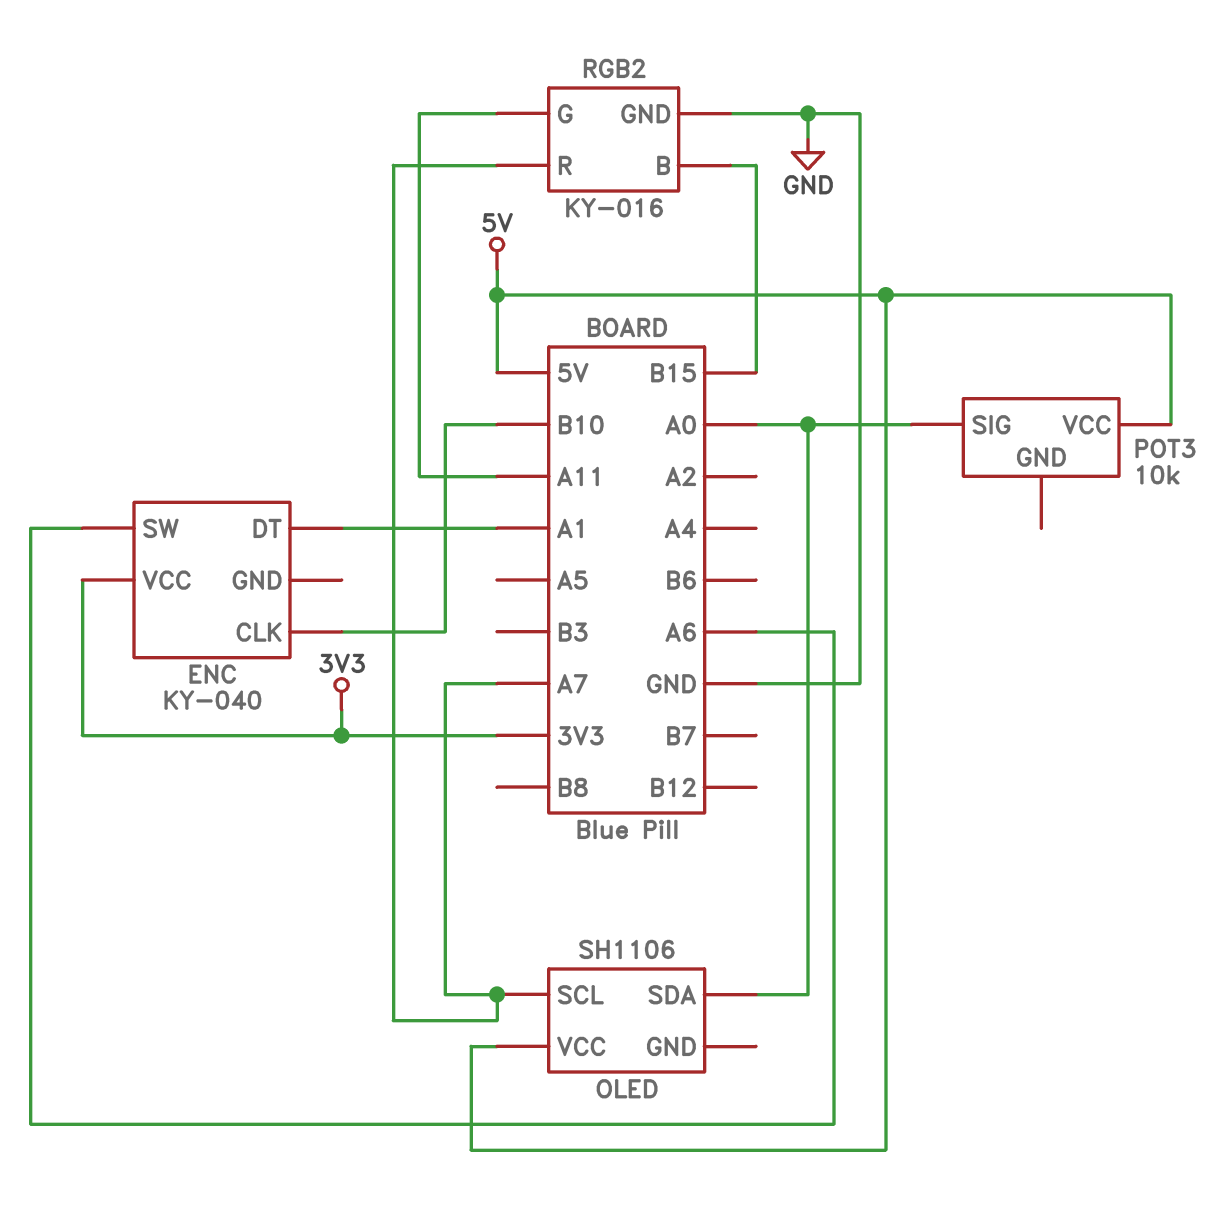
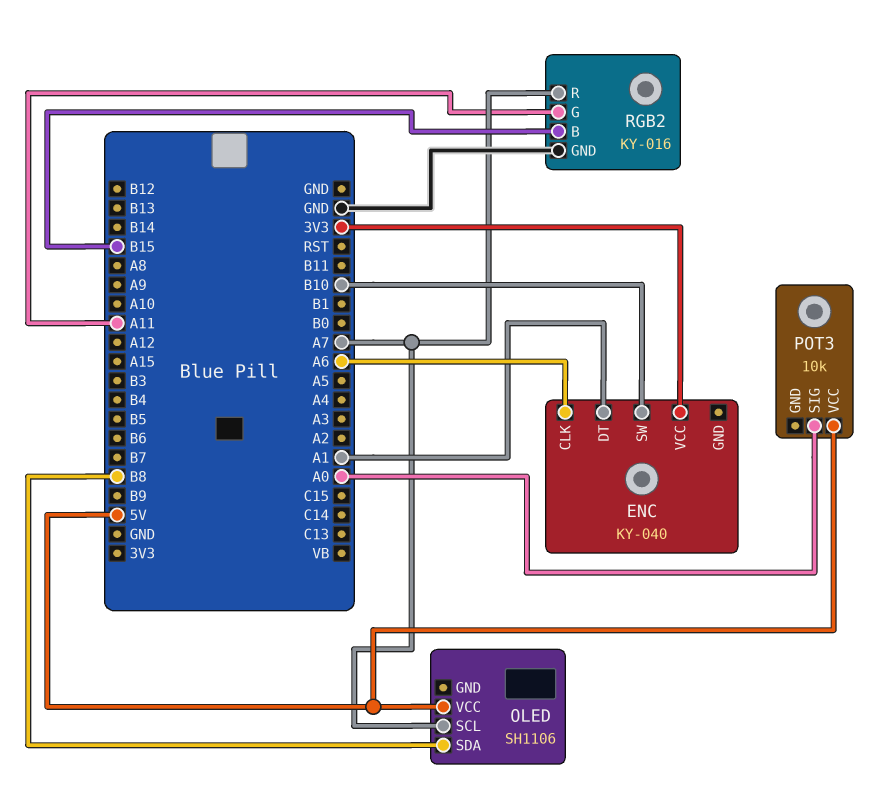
ENC pin CLK: B10 -> A6
ENC pin SW: A6 -> B10
OLED pin SDA: A0 -> B8

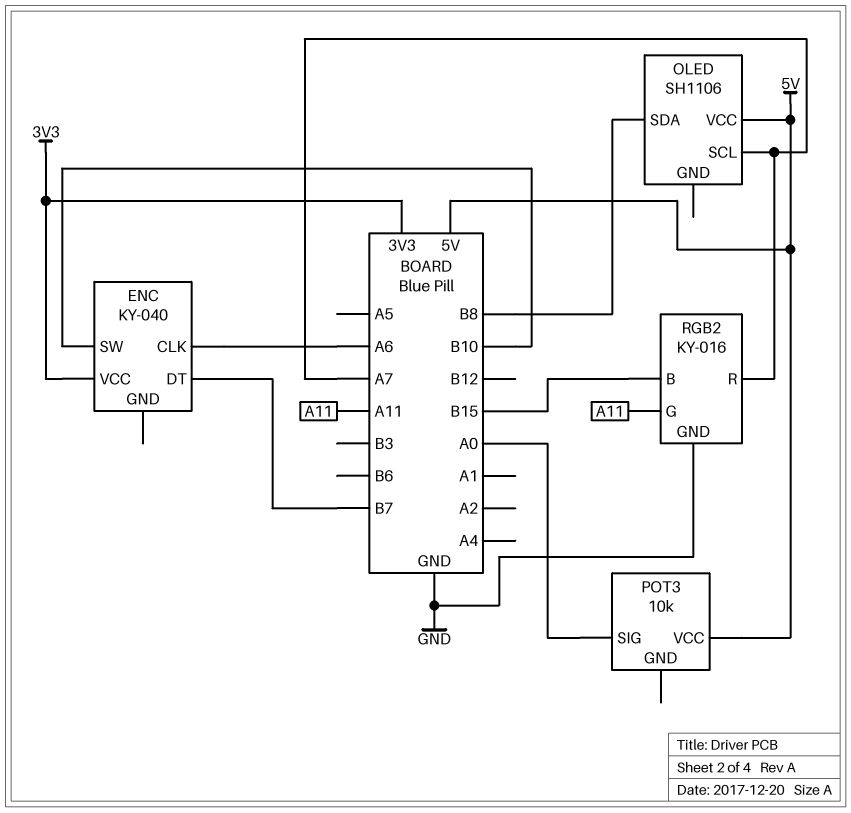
ENC pin DT: A1 -> B7

